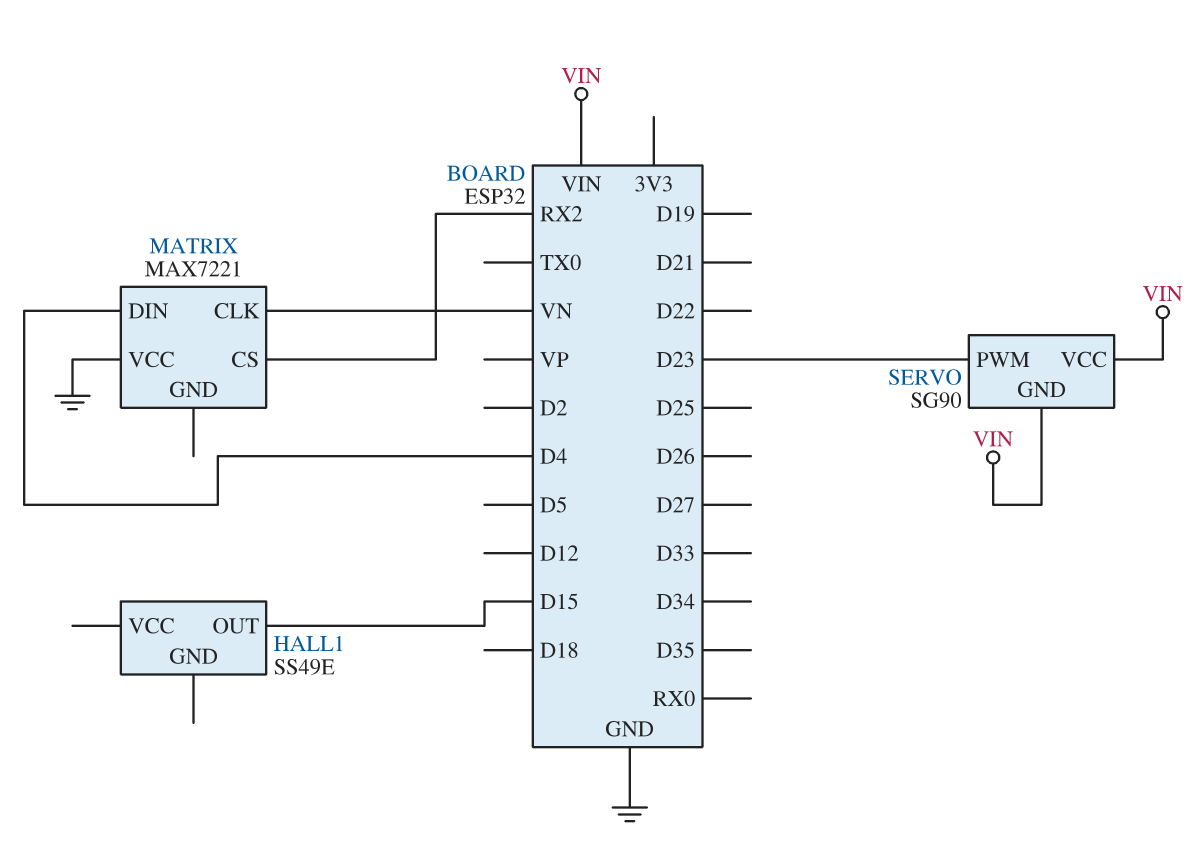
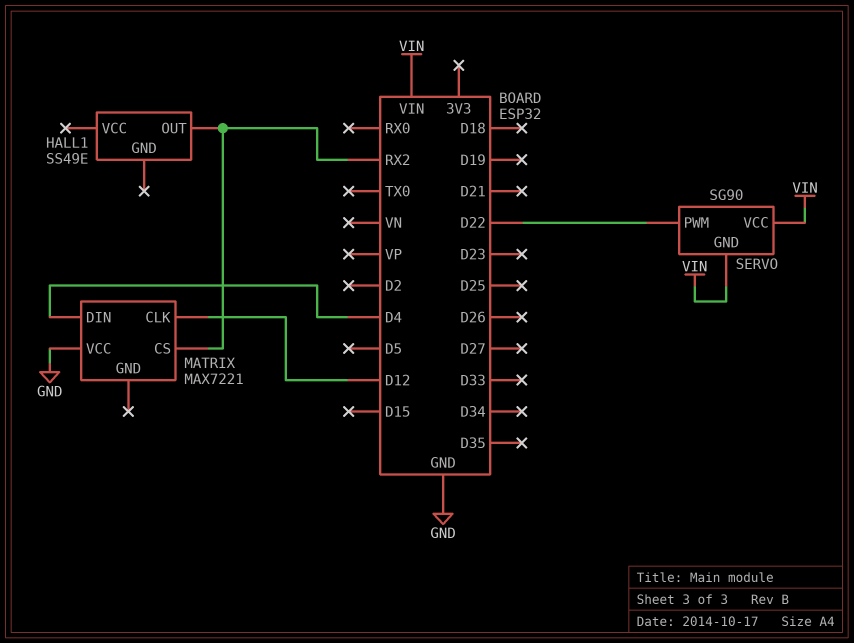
HALL1 pin OUT: D15 -> RX2
MATRIX pin CLK: VN -> D12
SERVO pin PWM: D23 -> D22

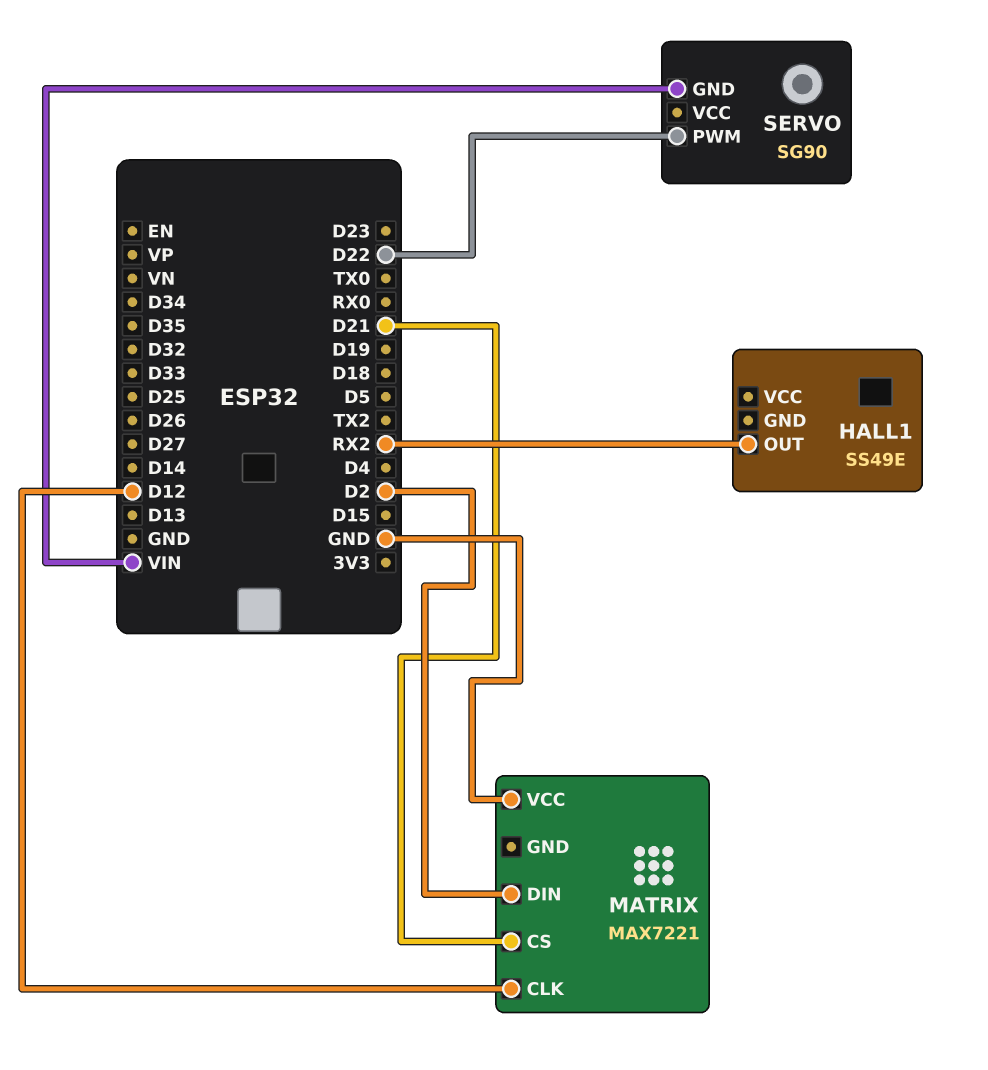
MATRIX pin CS: RX2 -> D21
MATRIX pin DIN: D4 -> D2
SERVO pin VCC: VIN -> none

